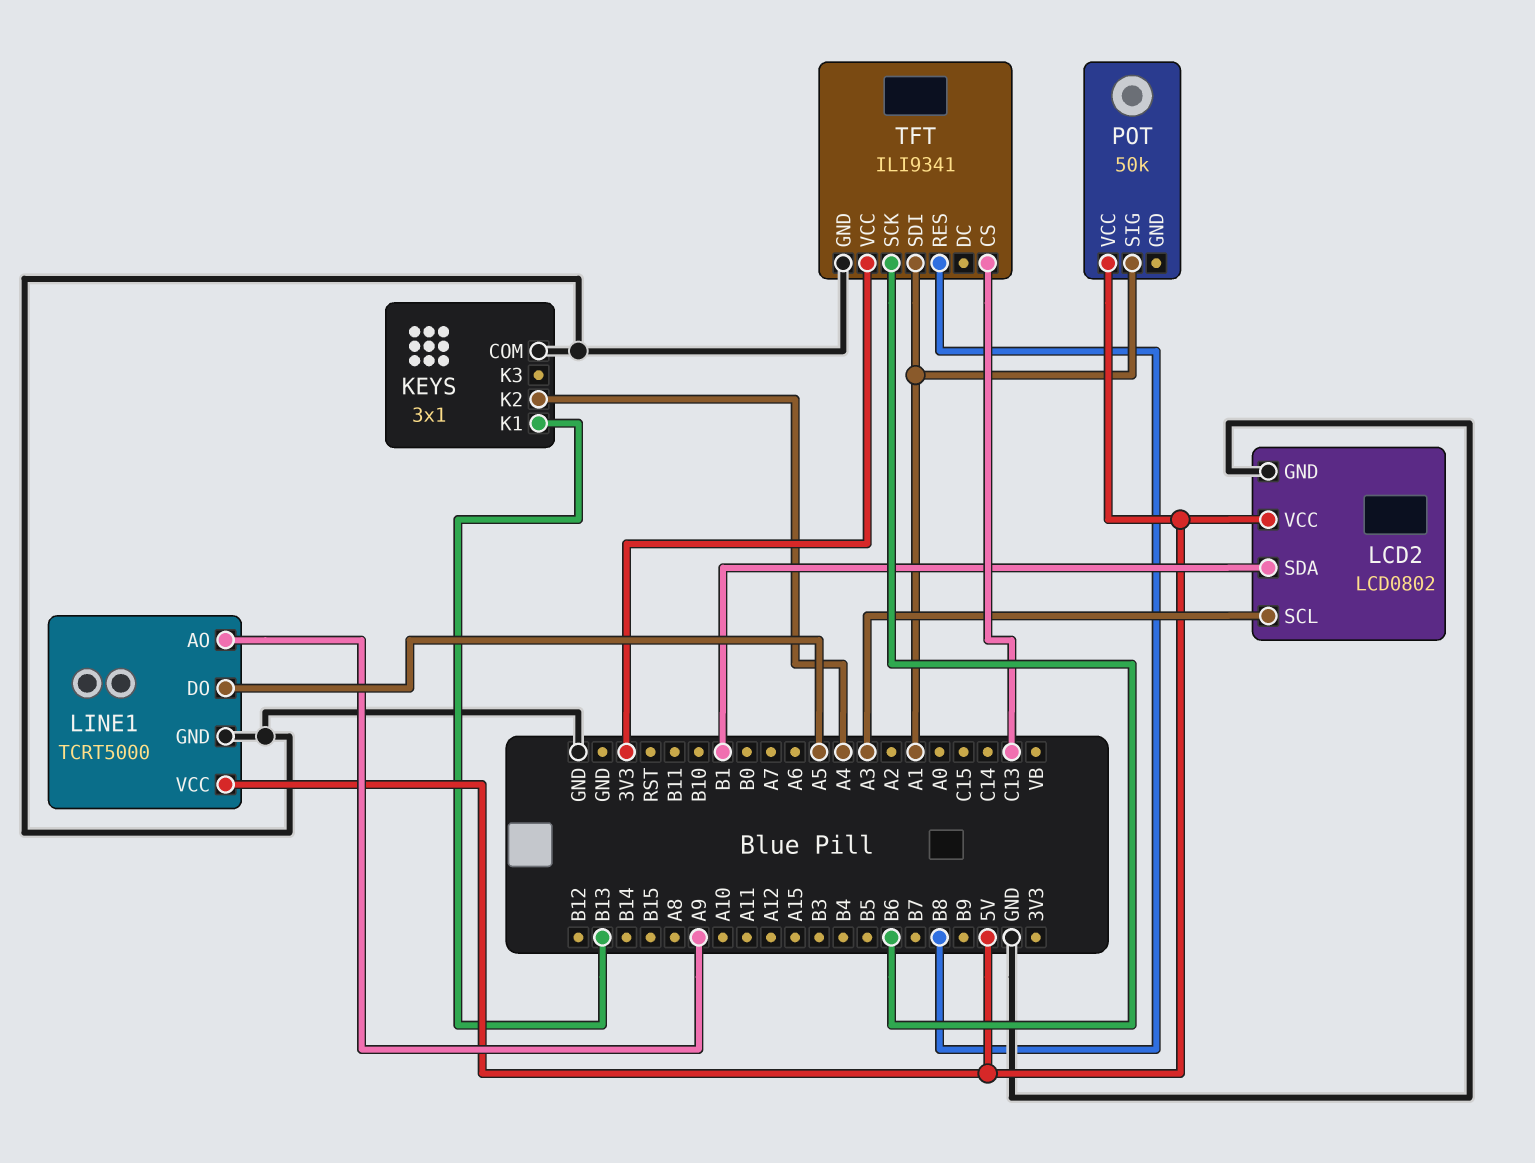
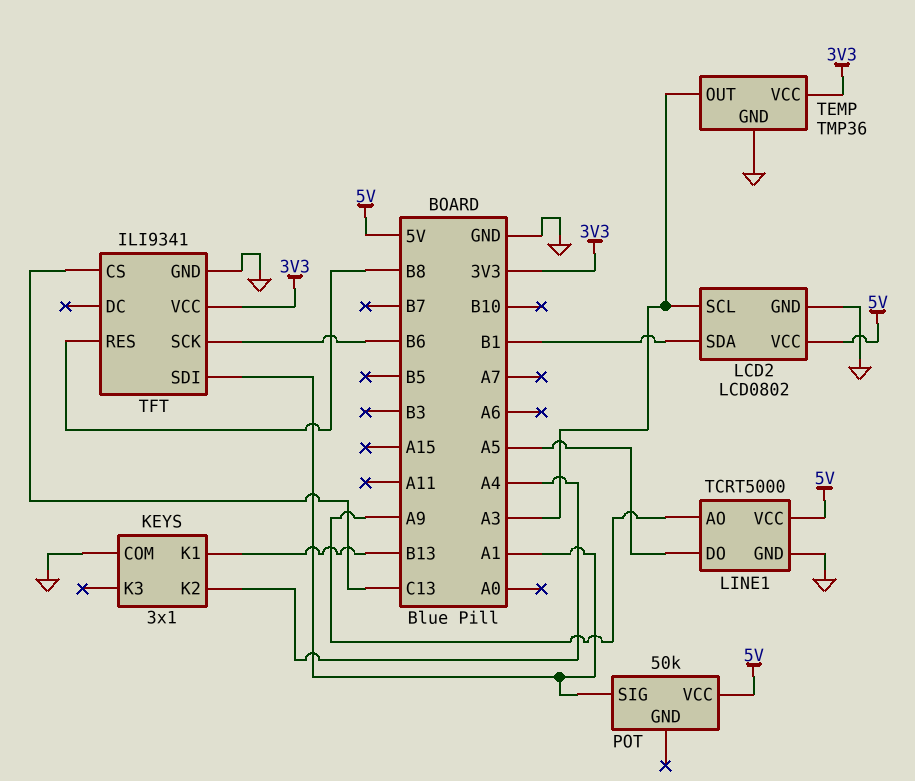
TEMP: none -> TMP36
TEMP pin GND: none -> GND
TEMP pin OUT: none -> A3
TEMP pin VCC: none -> 3V3

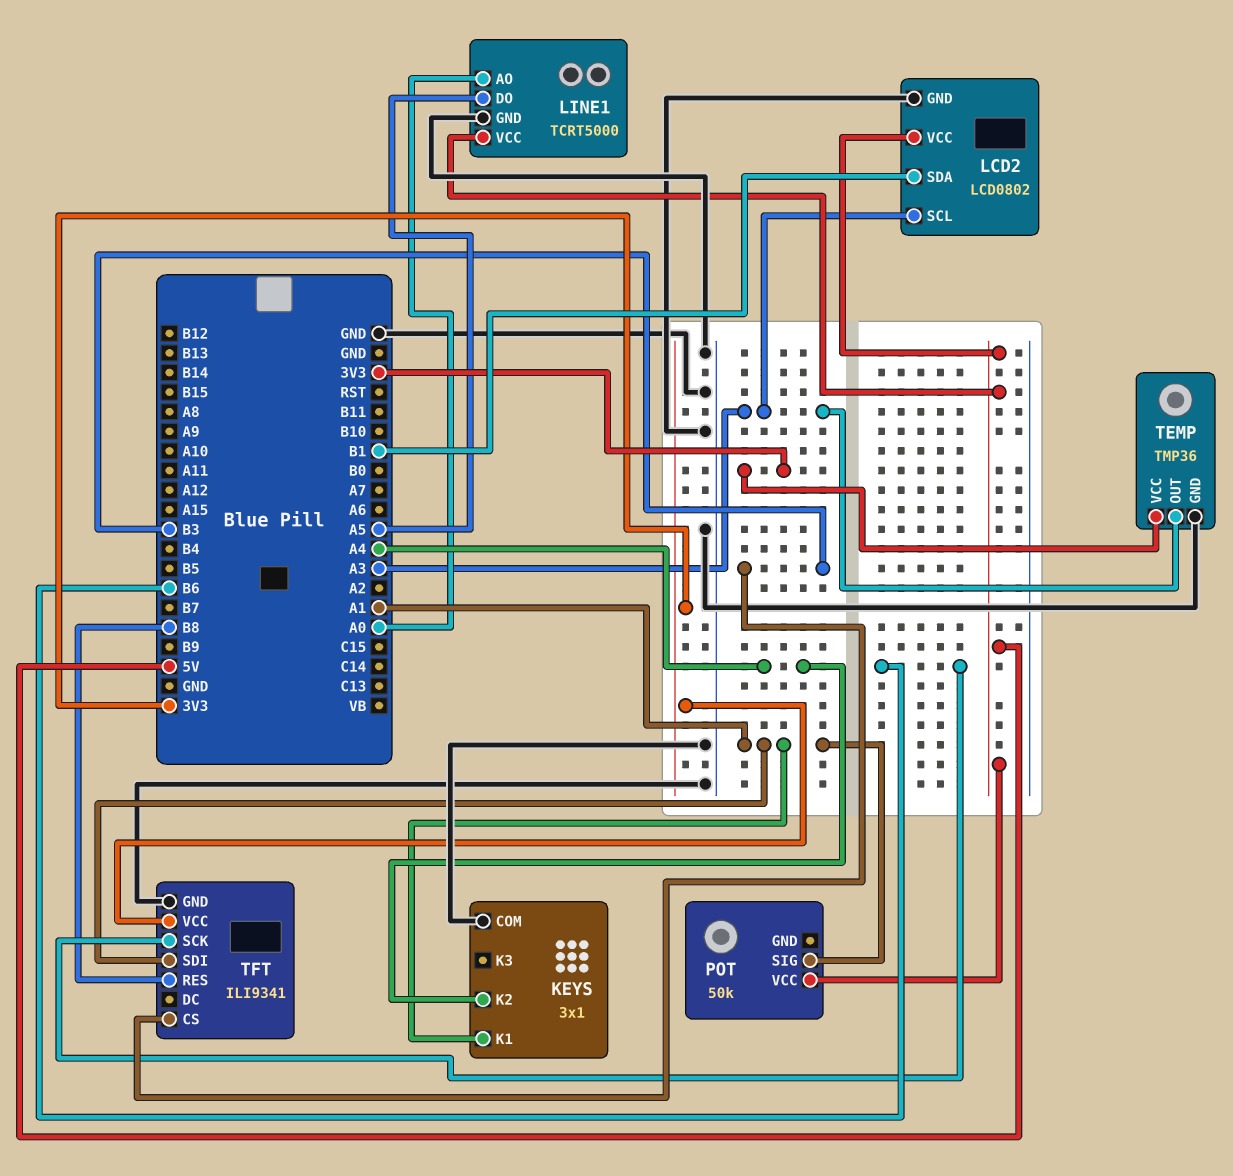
KEYS pin K1: B13 -> A1
LINE1 pin AO: A9 -> A0
TFT pin CS: C13 -> B3

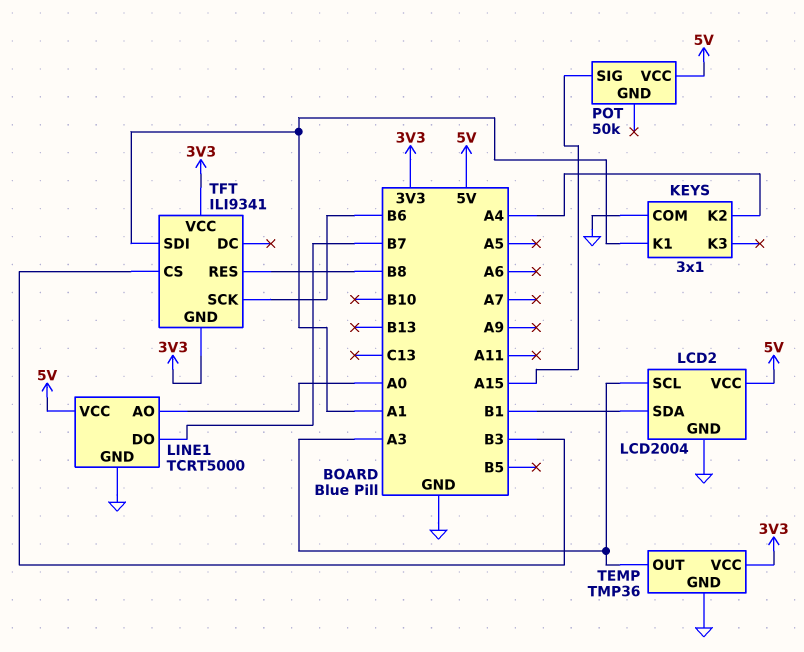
LCD2: LCD0802 -> LCD2004
LINE1 pin DO: A5 -> B7
POT pin SIG: A1 -> A15
TFT pin GND: GND -> 3V3

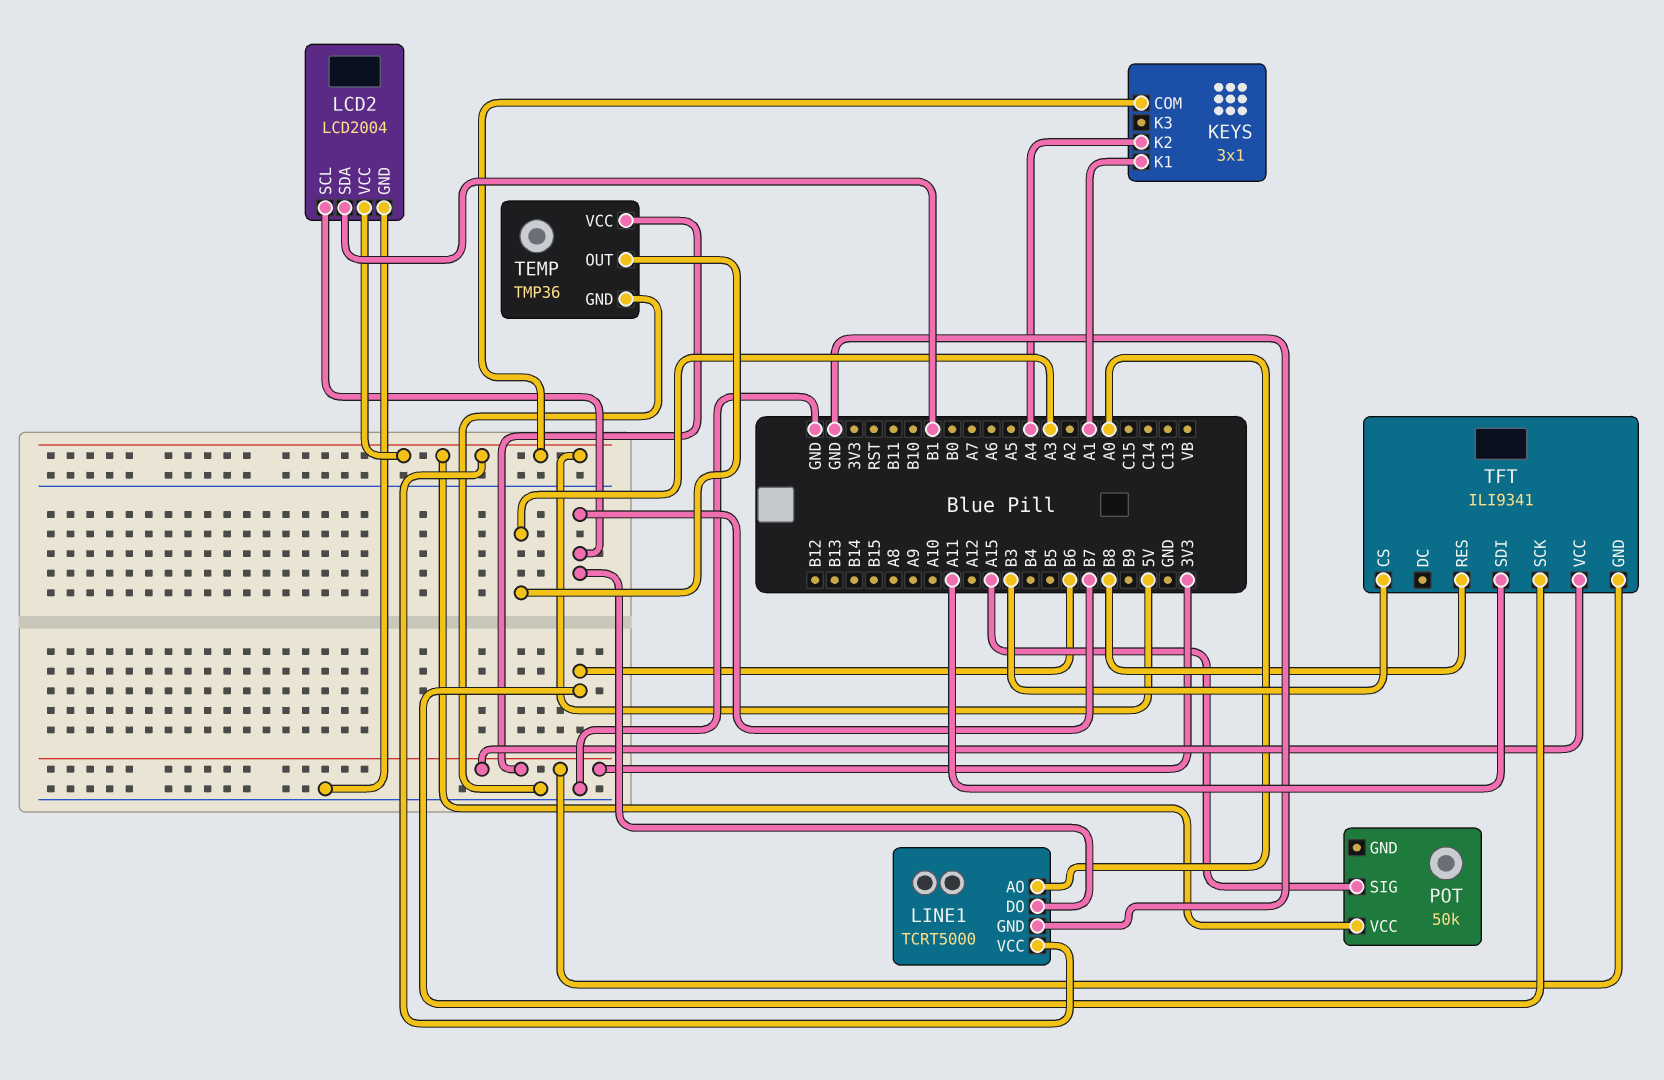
KEYS pin COM: GND -> 5V
LCD2 pin SCL: A3 -> B7
TFT pin SDI: A1 -> A11

